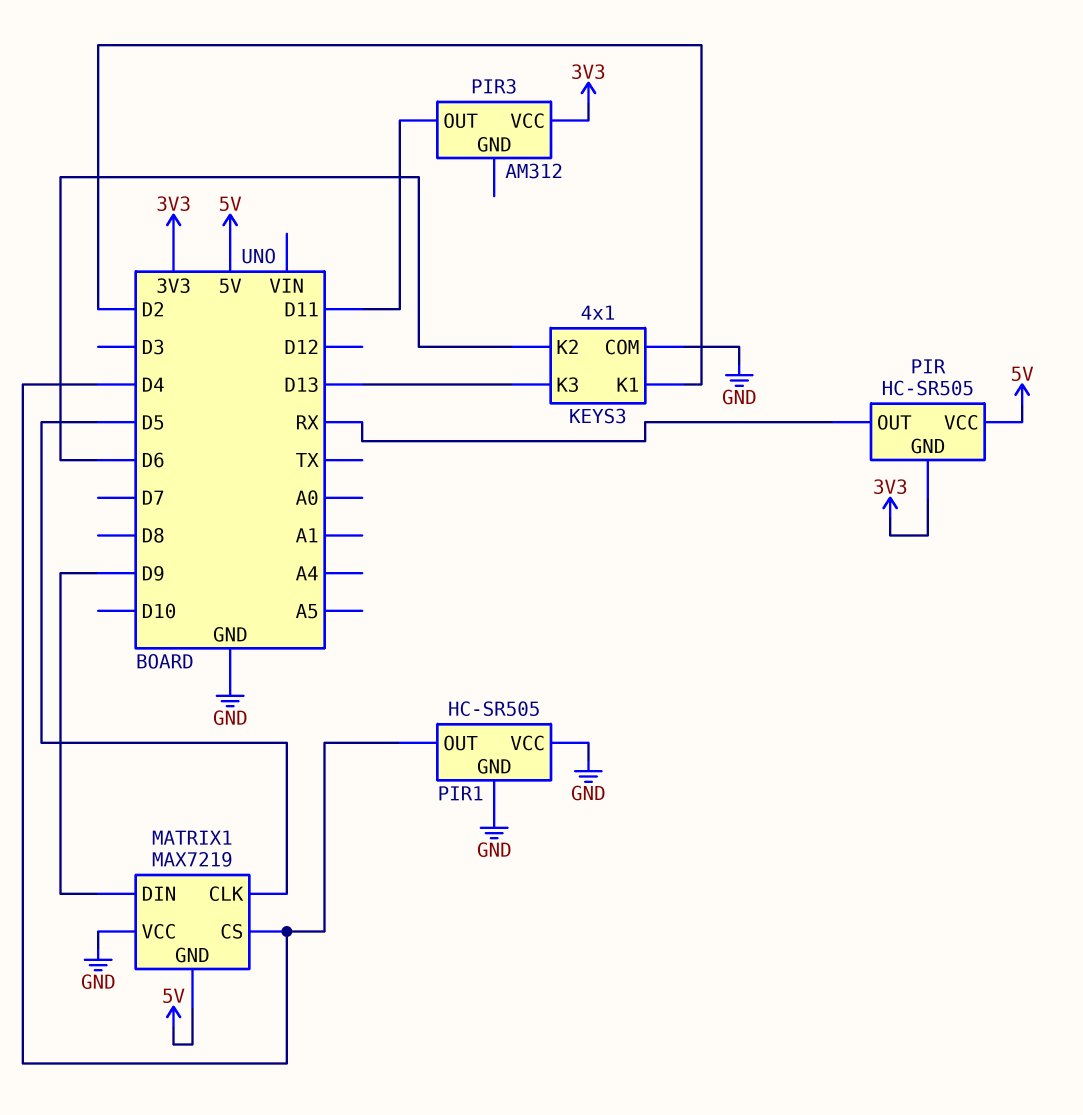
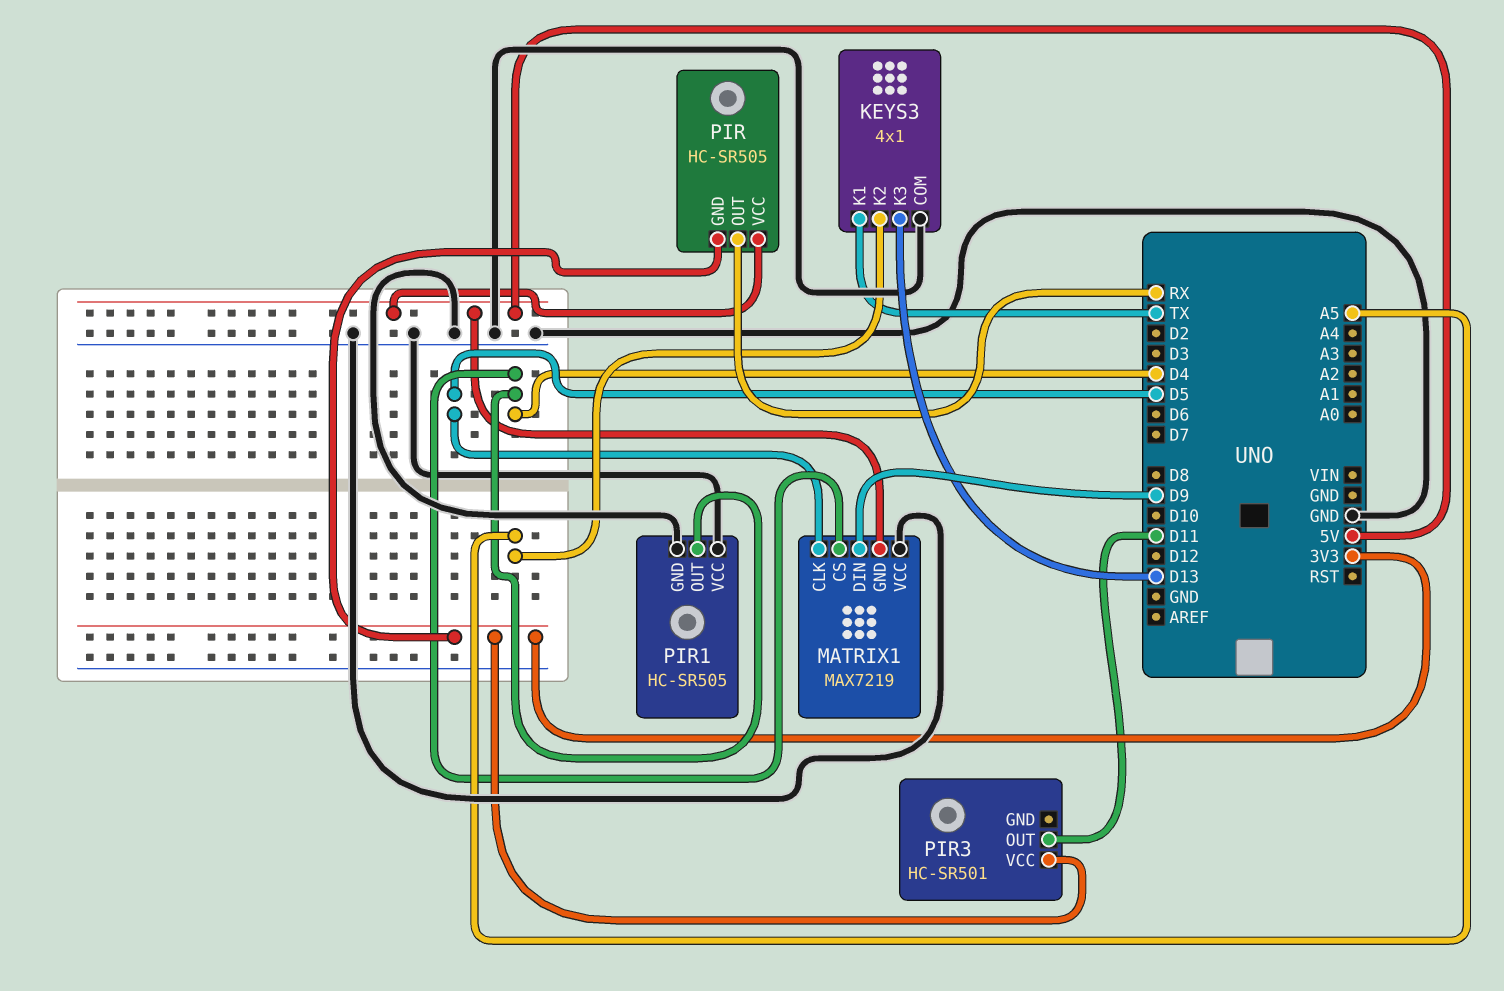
KEYS3 pin K1: D2 -> TX
KEYS3 pin K2: D6 -> A5
PIR3: AM312 -> HC-SR501

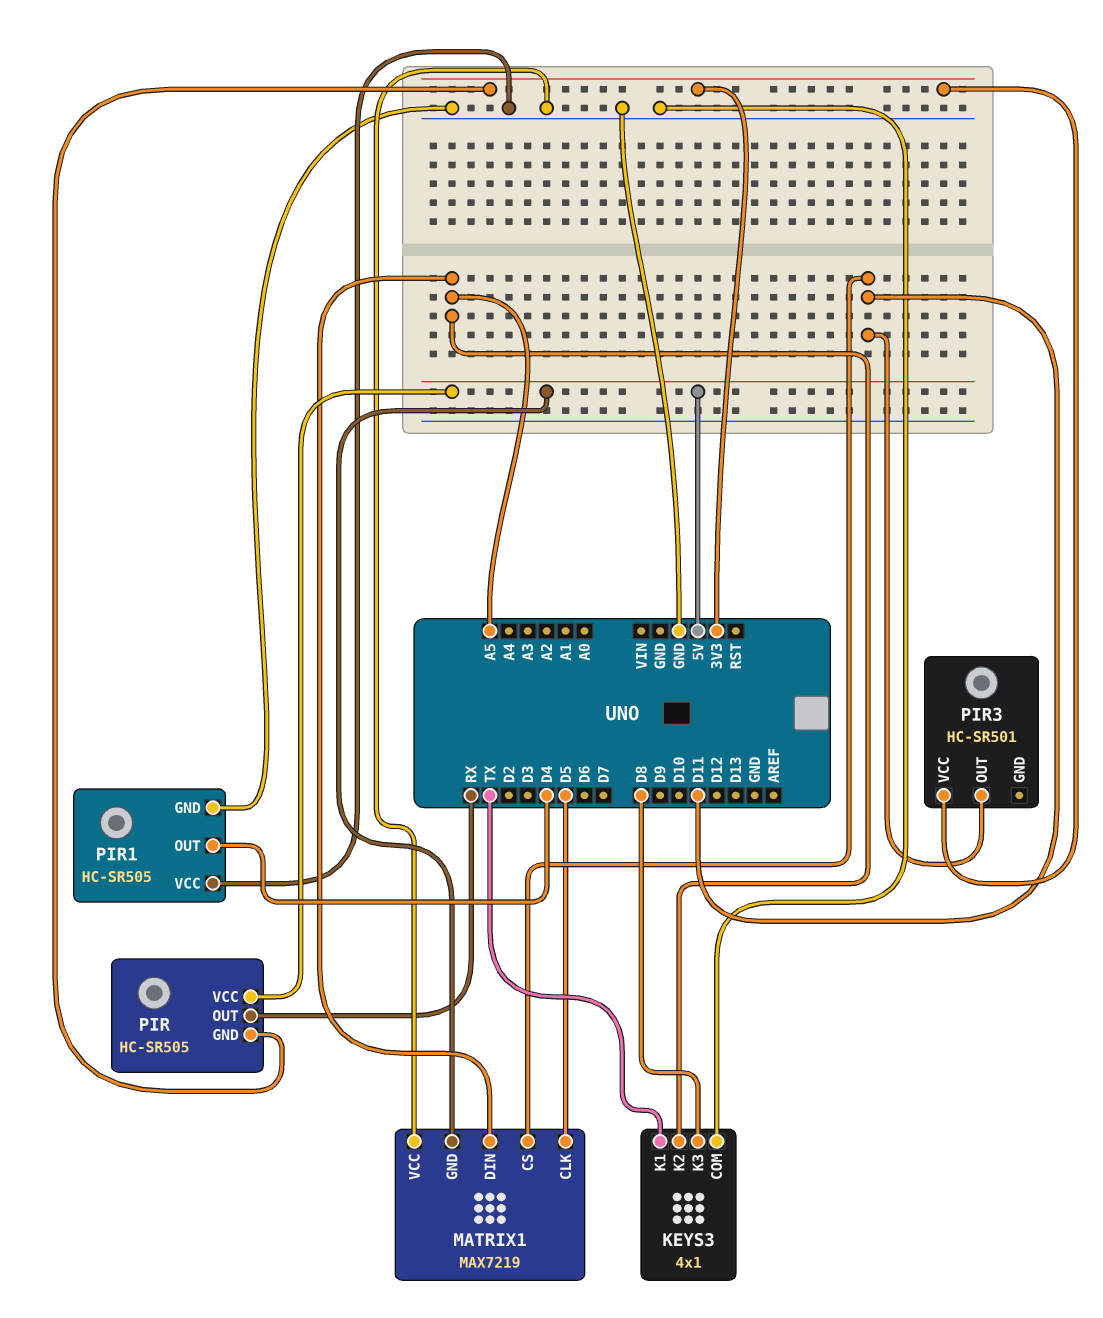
KEYS3 pin K3: D13 -> D8
MATRIX1 pin CS: D4 -> D11
MATRIX1 pin DIN: D9 -> A5

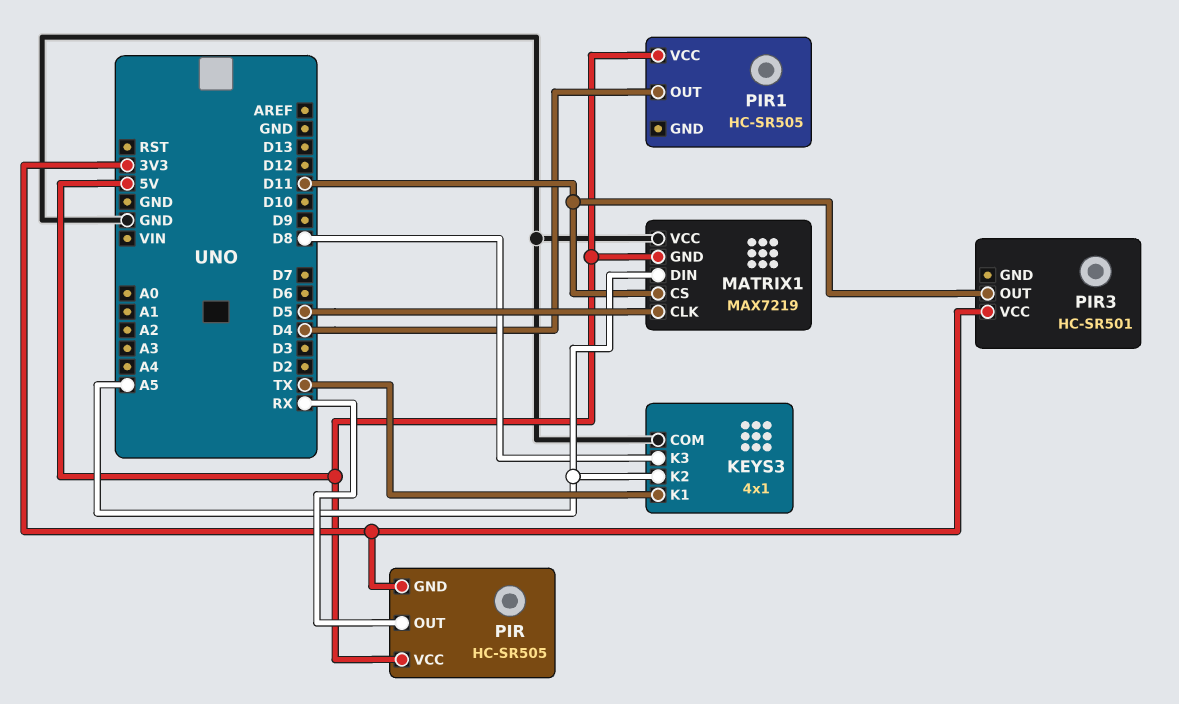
PIR1 pin GND: GND -> none
PIR1 pin VCC: GND -> 5V

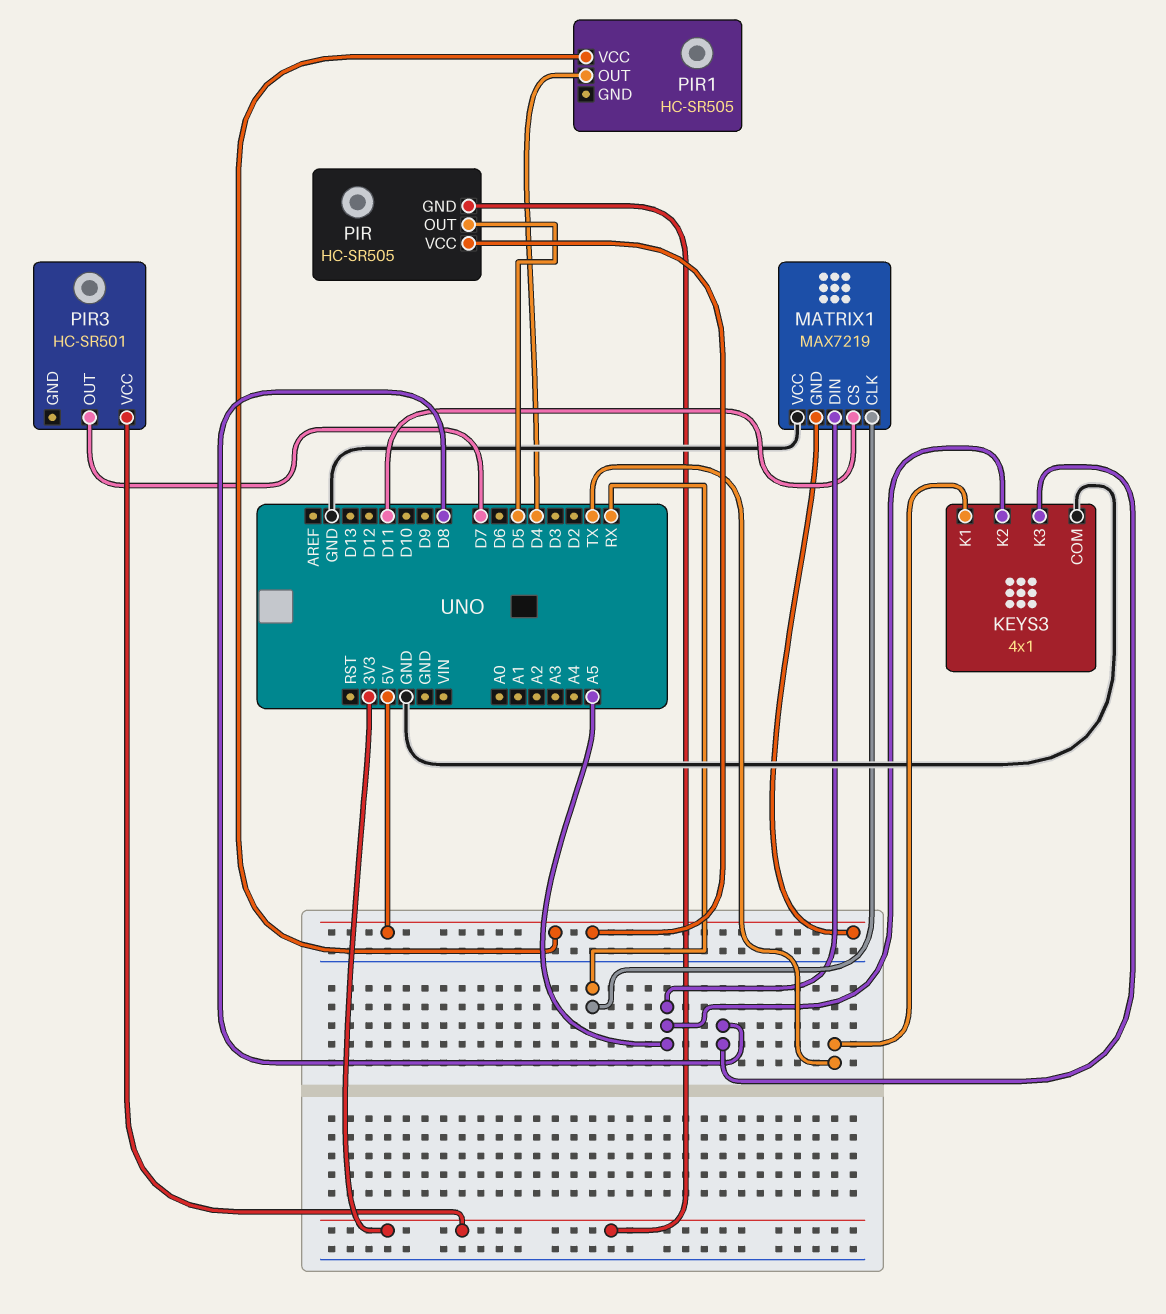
MATRIX1 pin CLK: D5 -> RX
PIR pin OUT: RX -> D5
PIR3 pin OUT: D11 -> D7

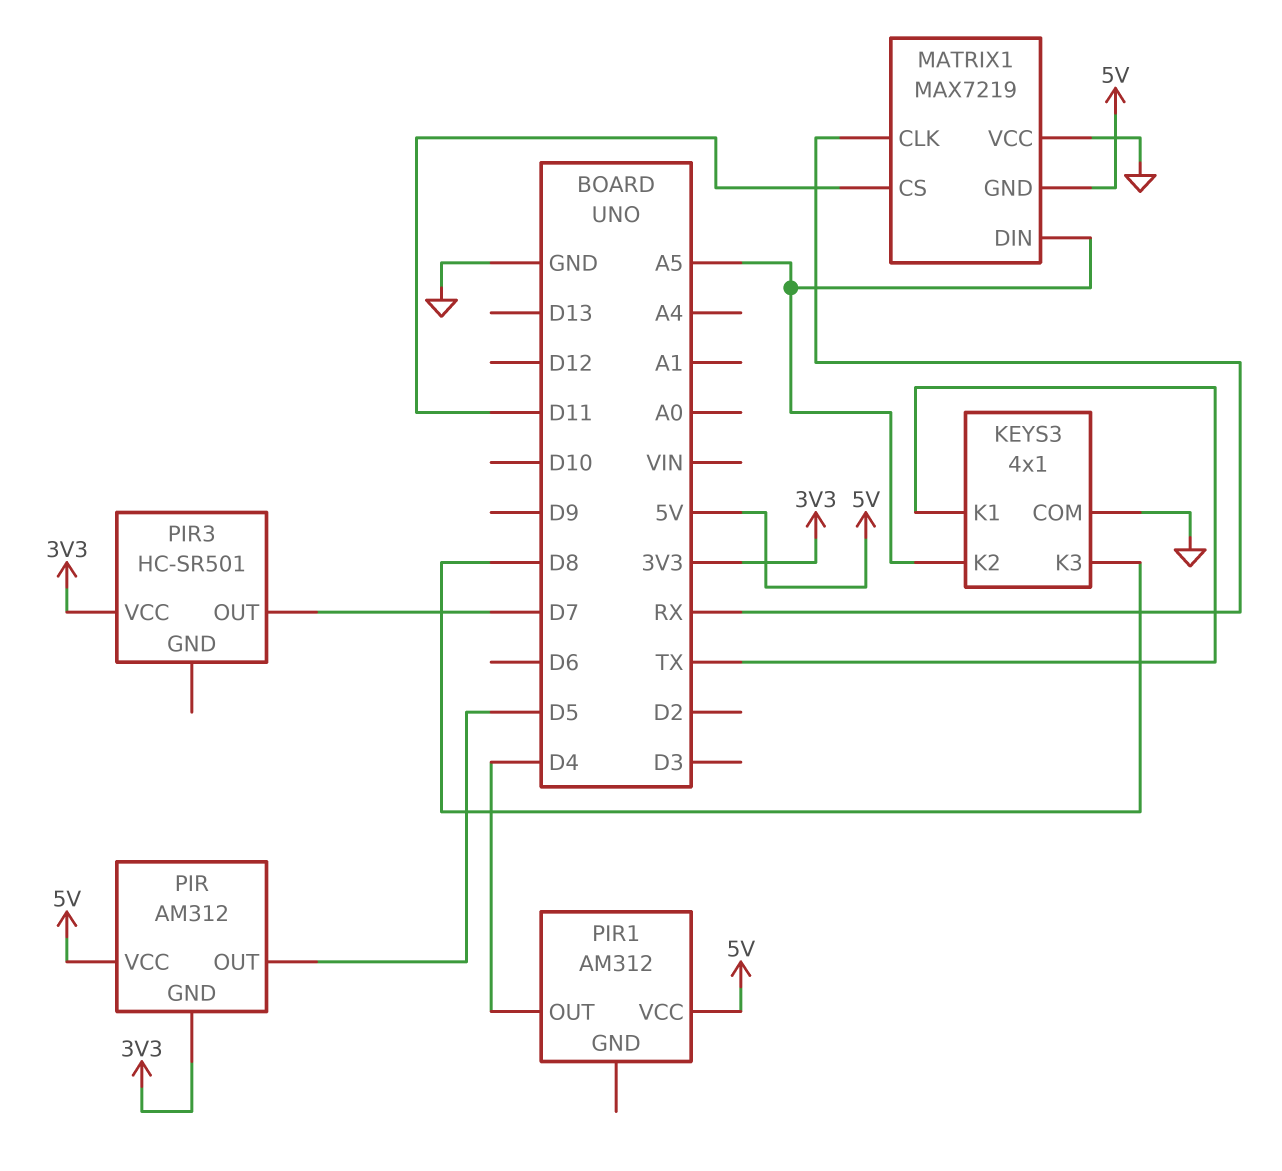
PIR: HC-SR505 -> AM312
PIR1: HC-SR505 -> AM312

